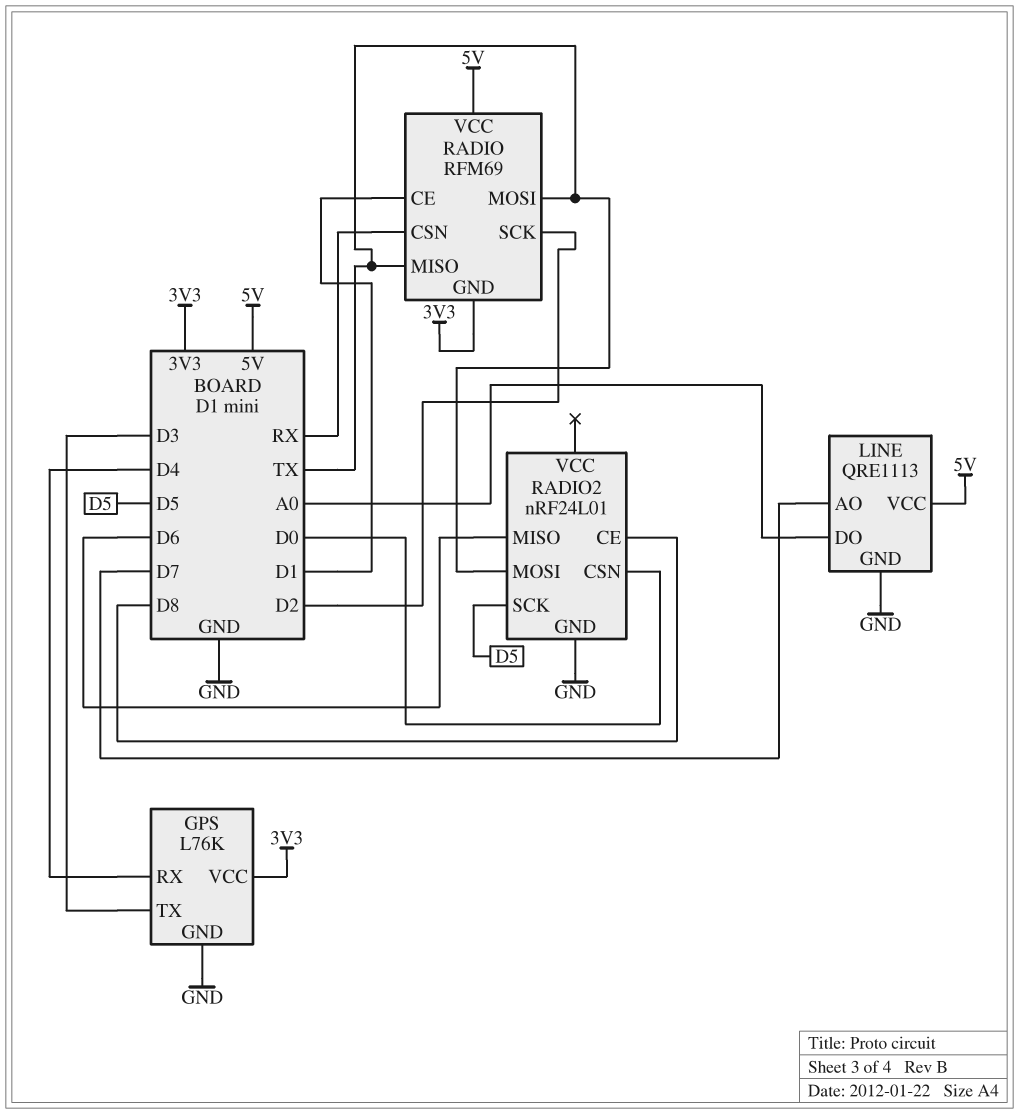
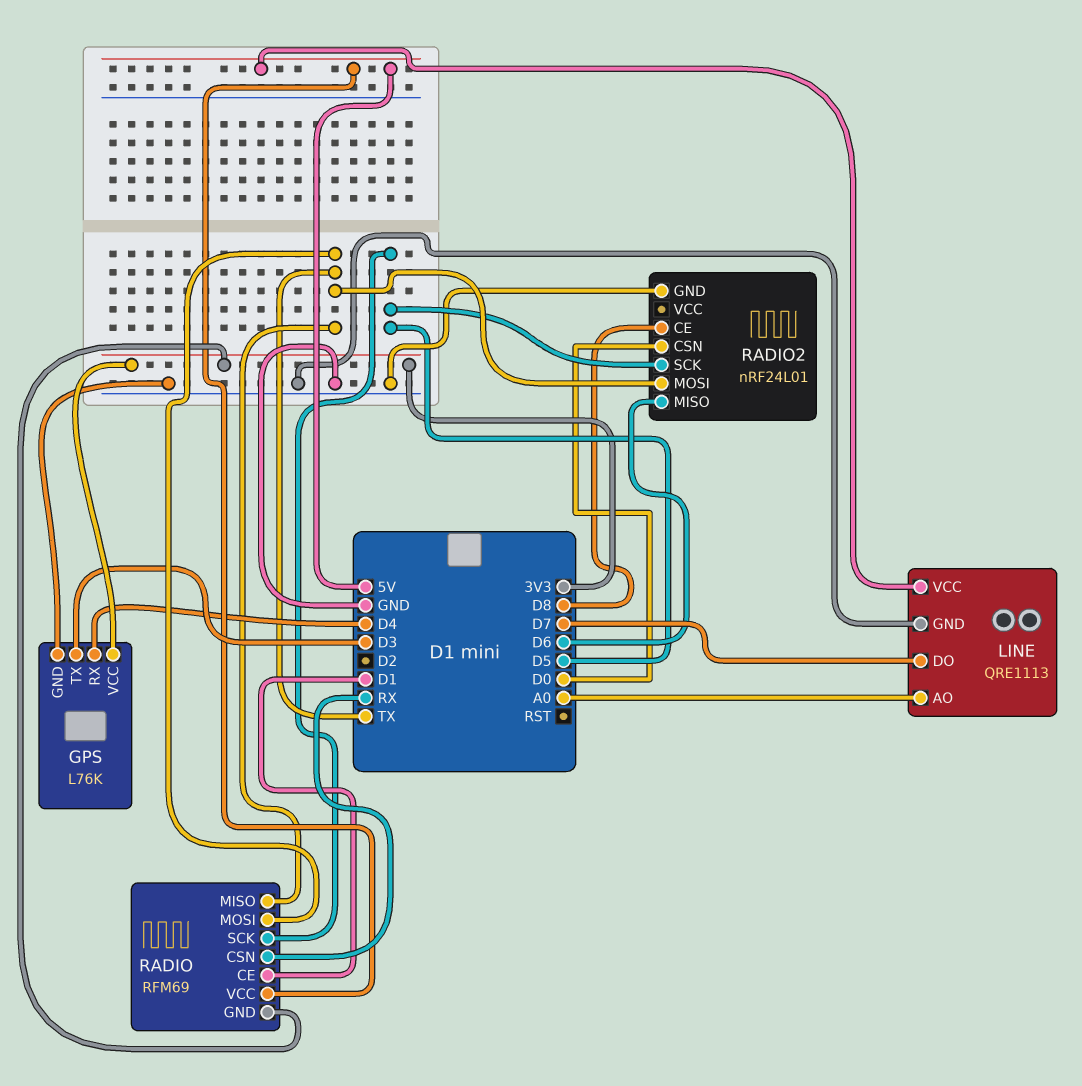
LINE pin AO: D7 -> A0
LINE pin DO: A0 -> D7
RADIO pin SCK: D2 -> D5

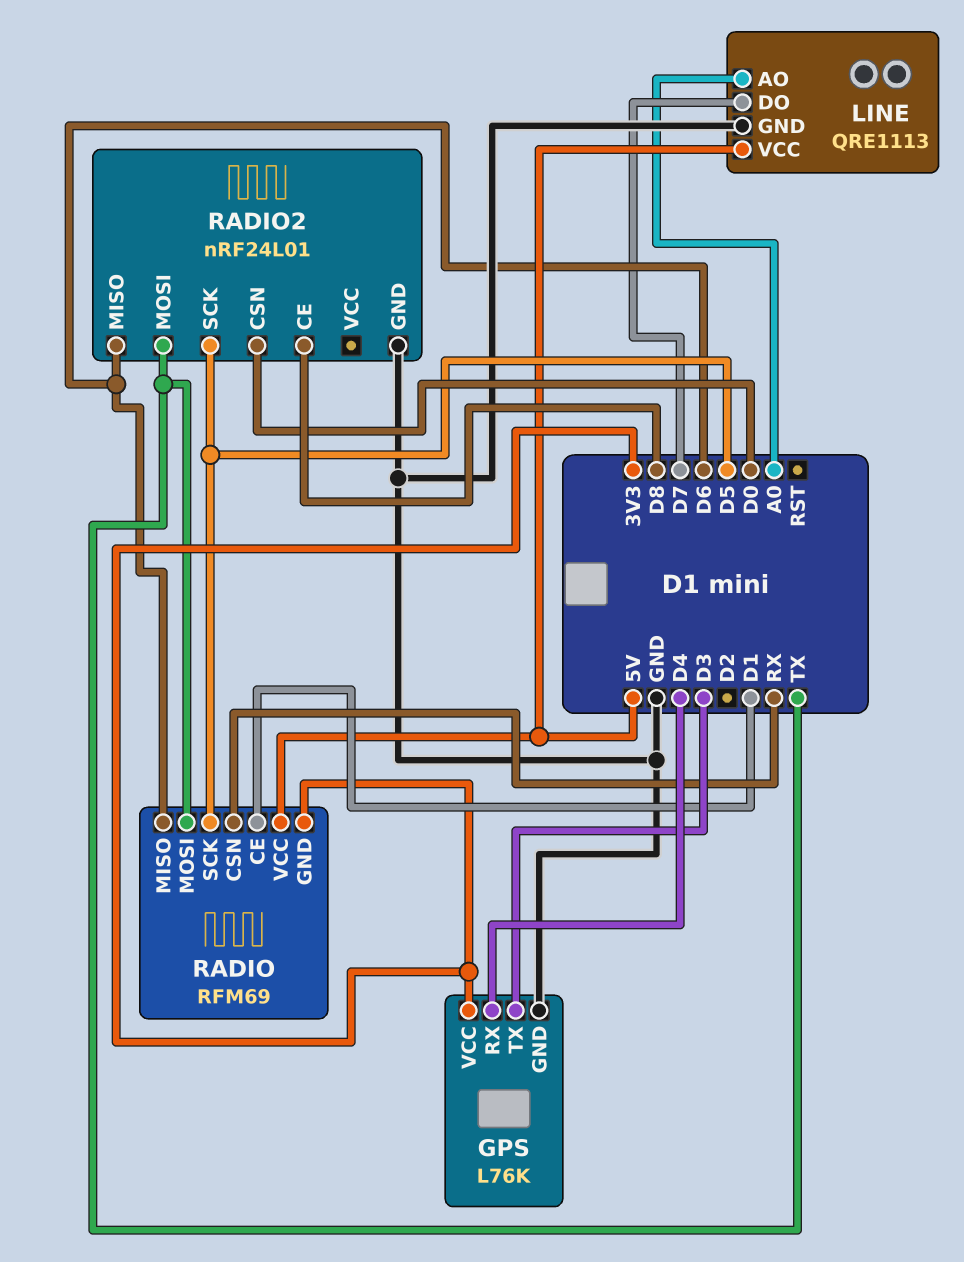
RADIO pin MISO: TX -> D6

